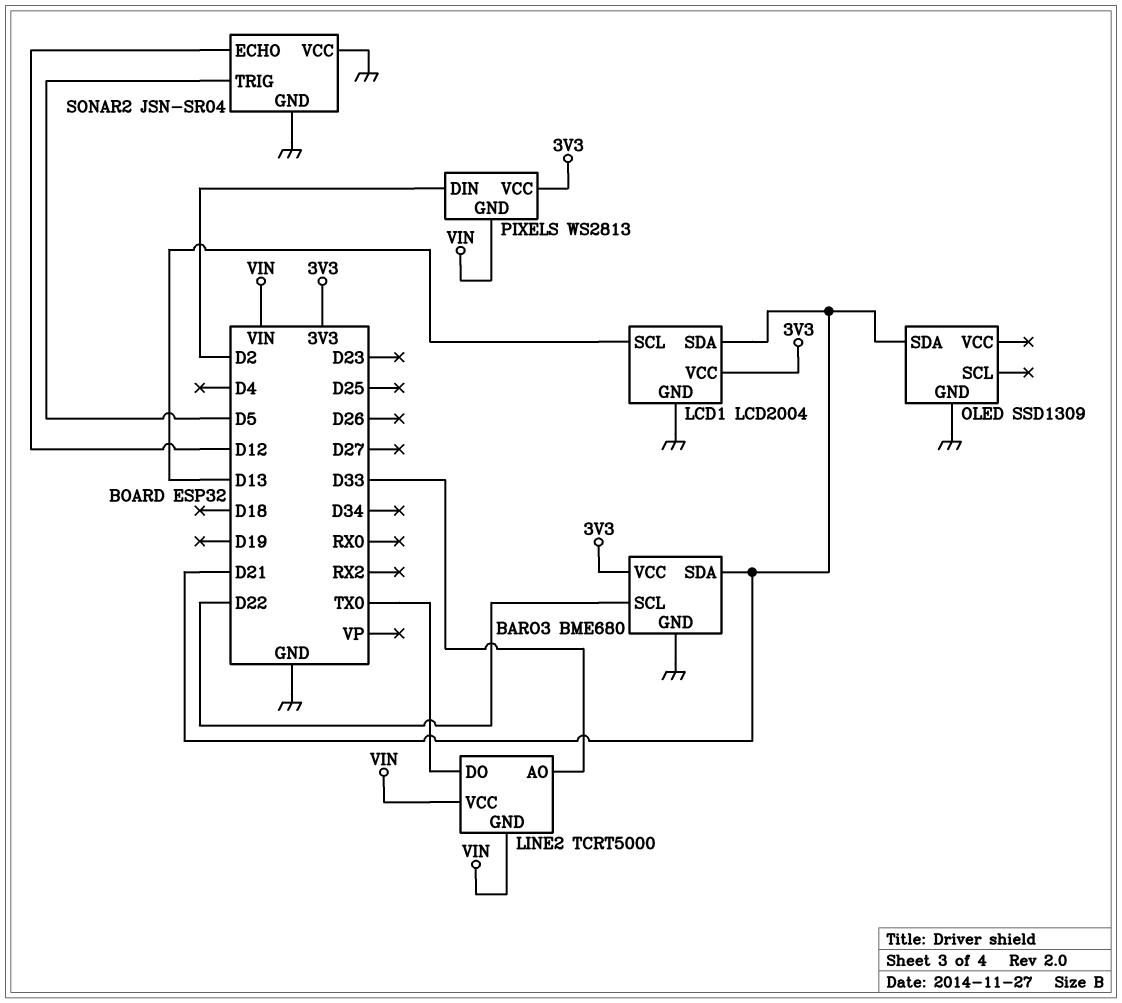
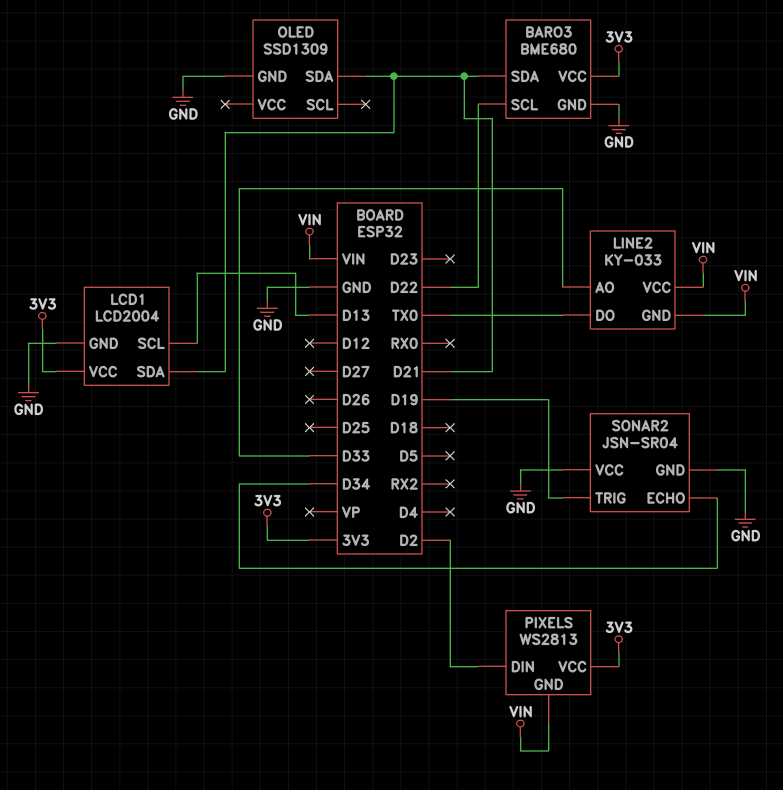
LINE2: TCRT5000 -> KY-033
SONAR2 pin ECHO: D12 -> D34
SONAR2 pin TRIG: D5 -> D19

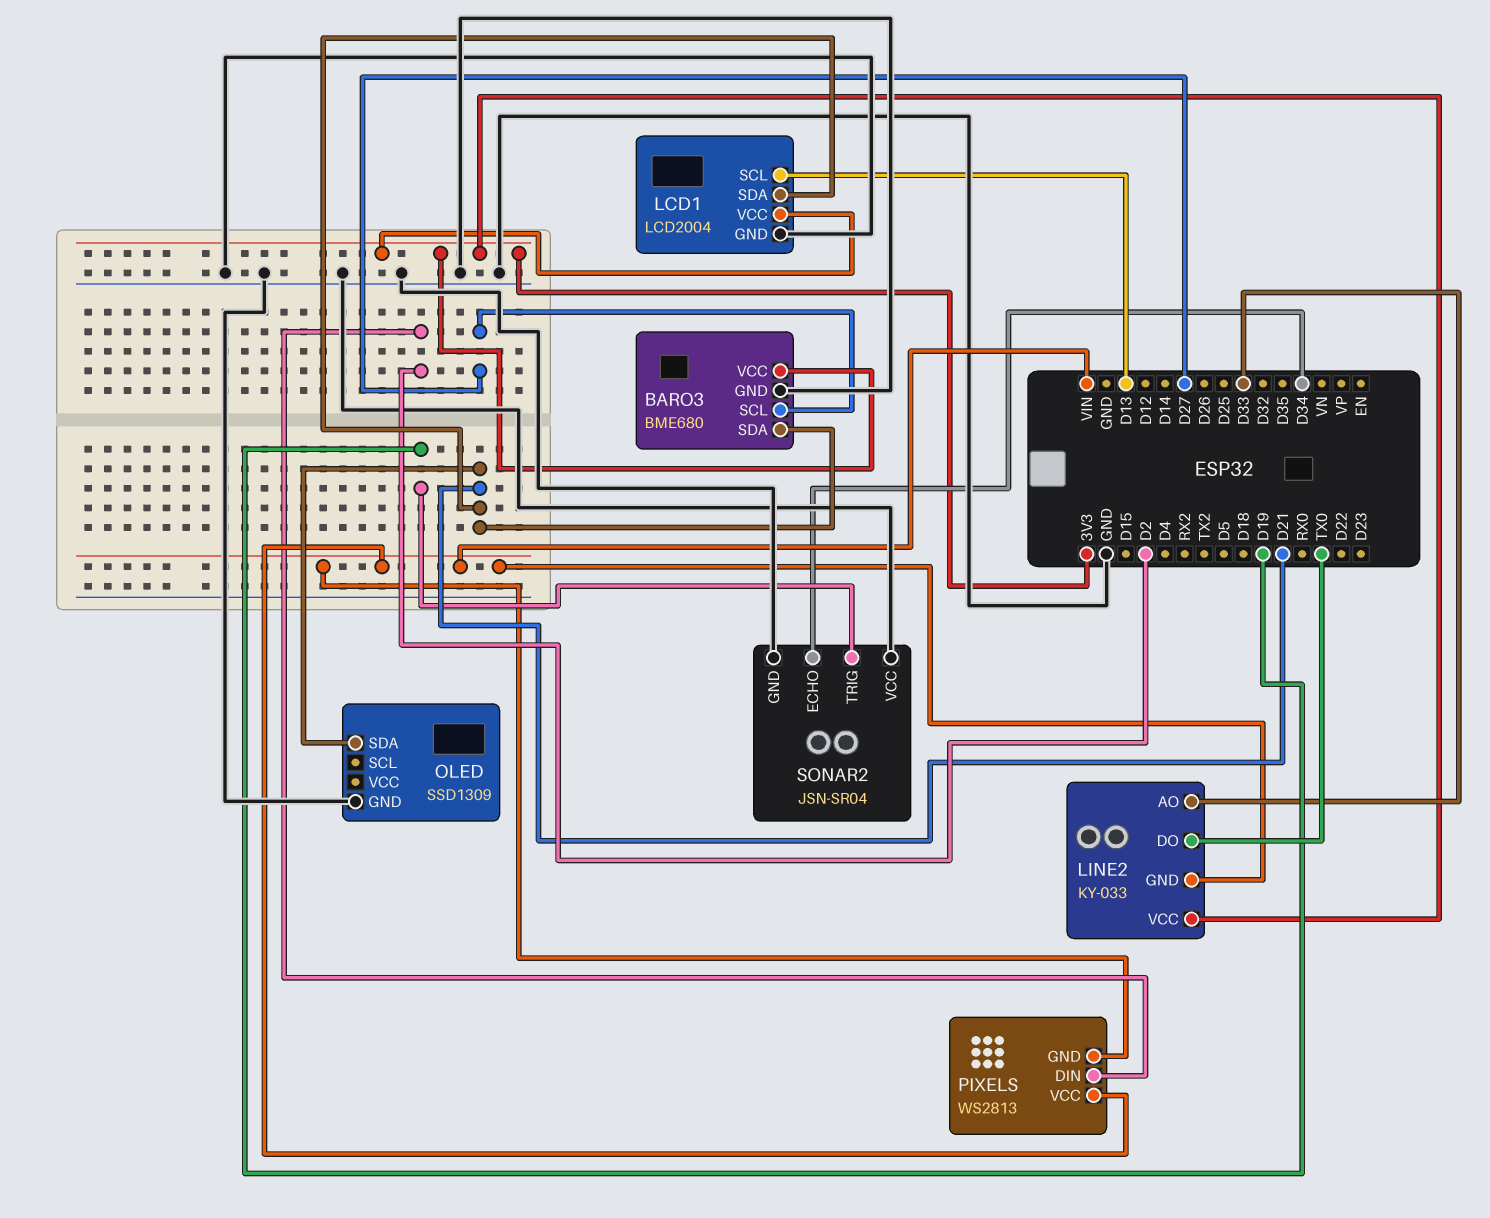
BARO3 pin SCL: D22 -> D27
LINE2 pin VCC: VIN -> 3V3
PIXELS pin VCC: 3V3 -> VIN

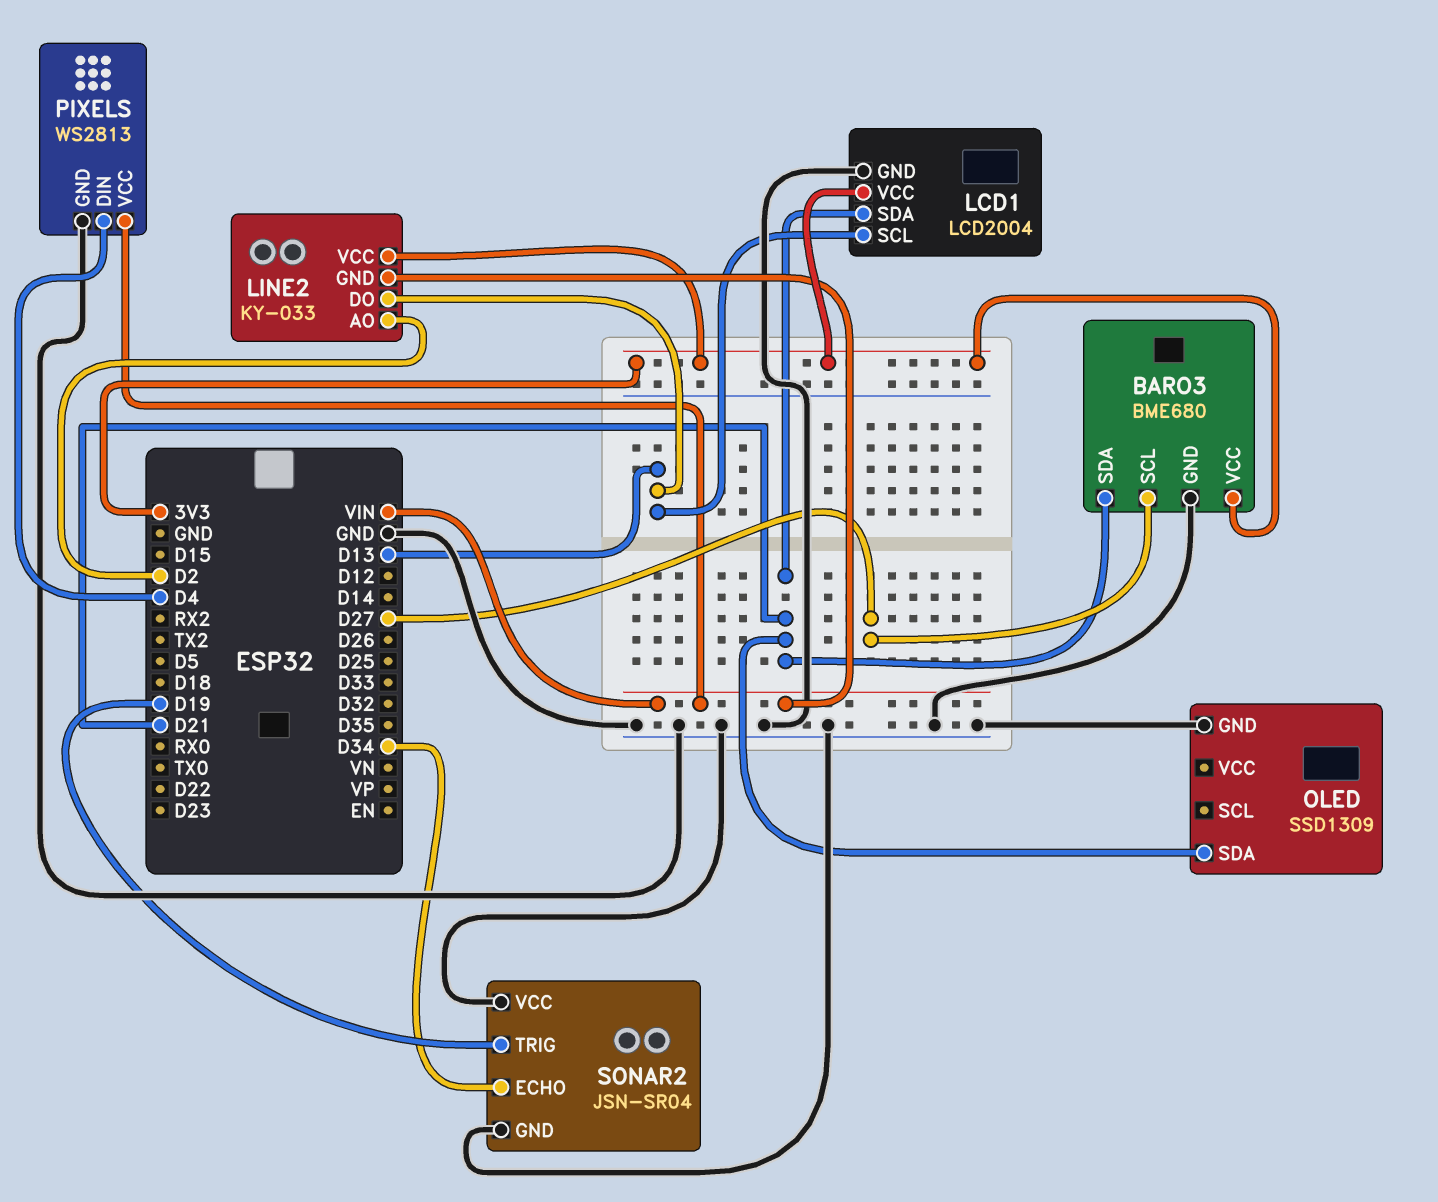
LINE2 pin AO: D33 -> D2
LINE2 pin DO: TX0 -> D13
PIXELS pin DIN: D2 -> D4
PIXELS pin GND: VIN -> GND

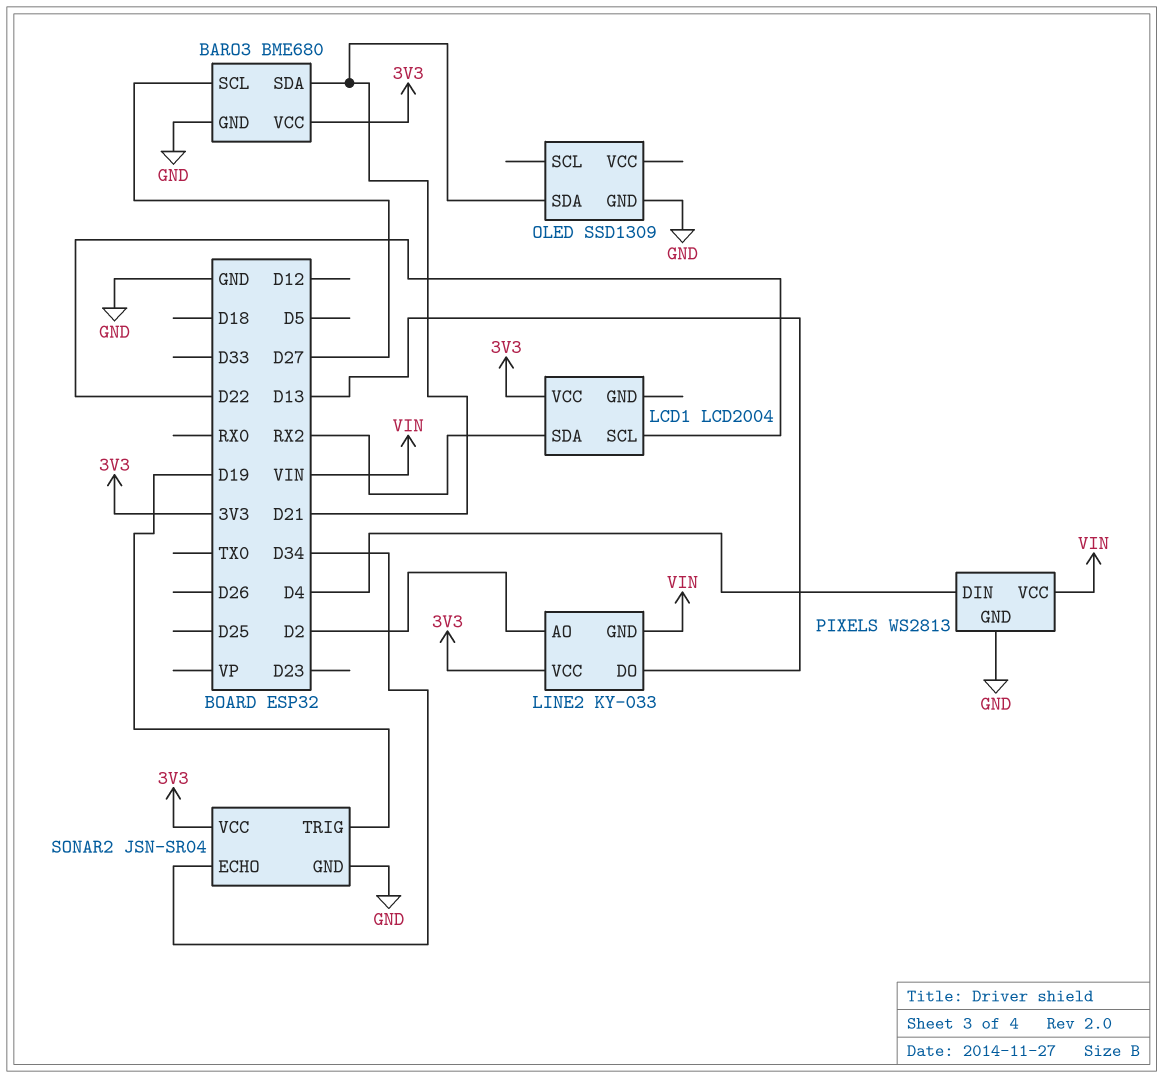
LCD1 pin GND: GND -> none
LCD1 pin SCL: D13 -> D22
LCD1 pin SDA: D21 -> RX2
SONAR2 pin VCC: GND -> 3V3

